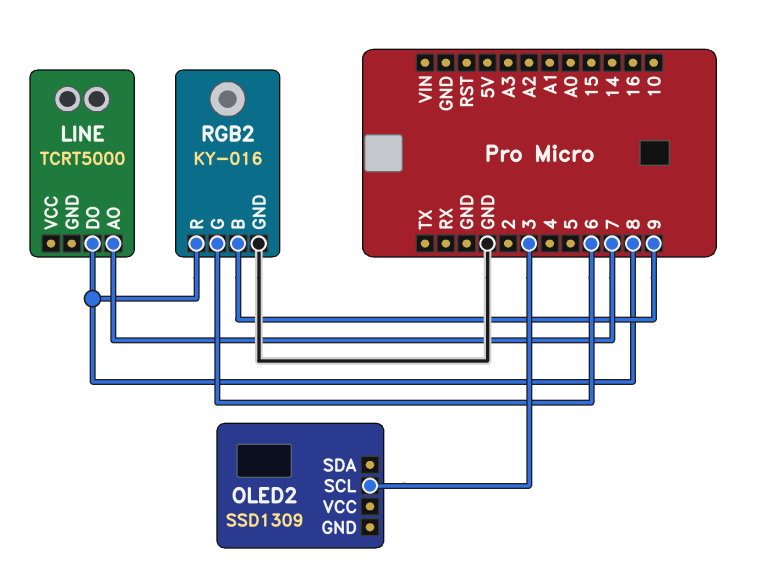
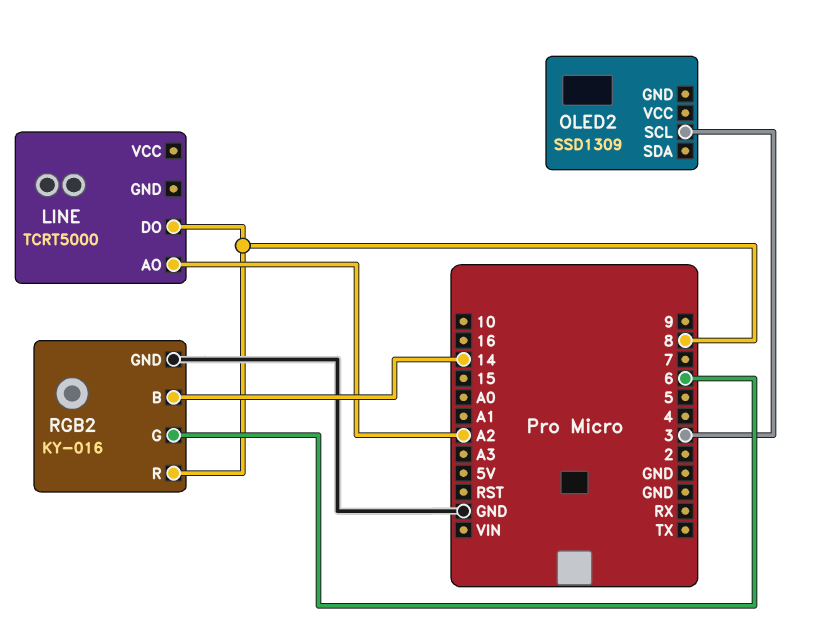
LINE pin AO: 7 -> A2
RGB2 pin B: 9 -> 14

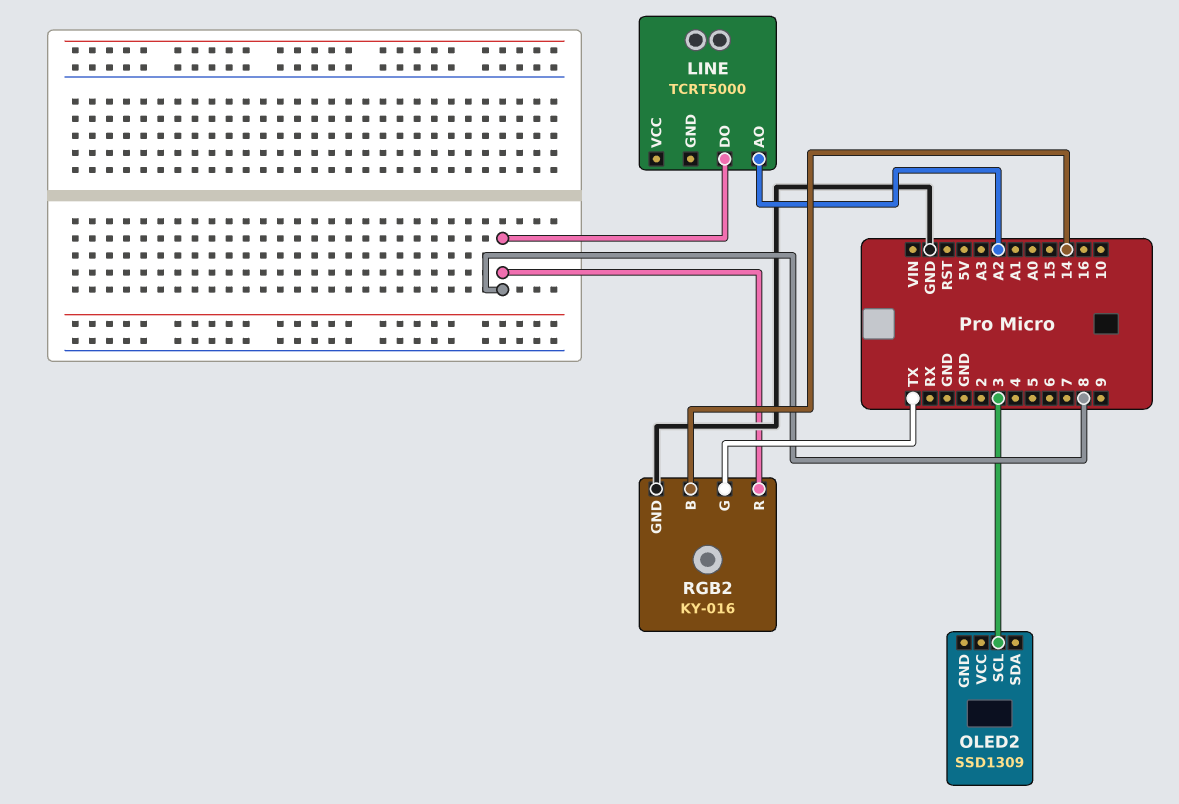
RGB2 pin G: 6 -> TX

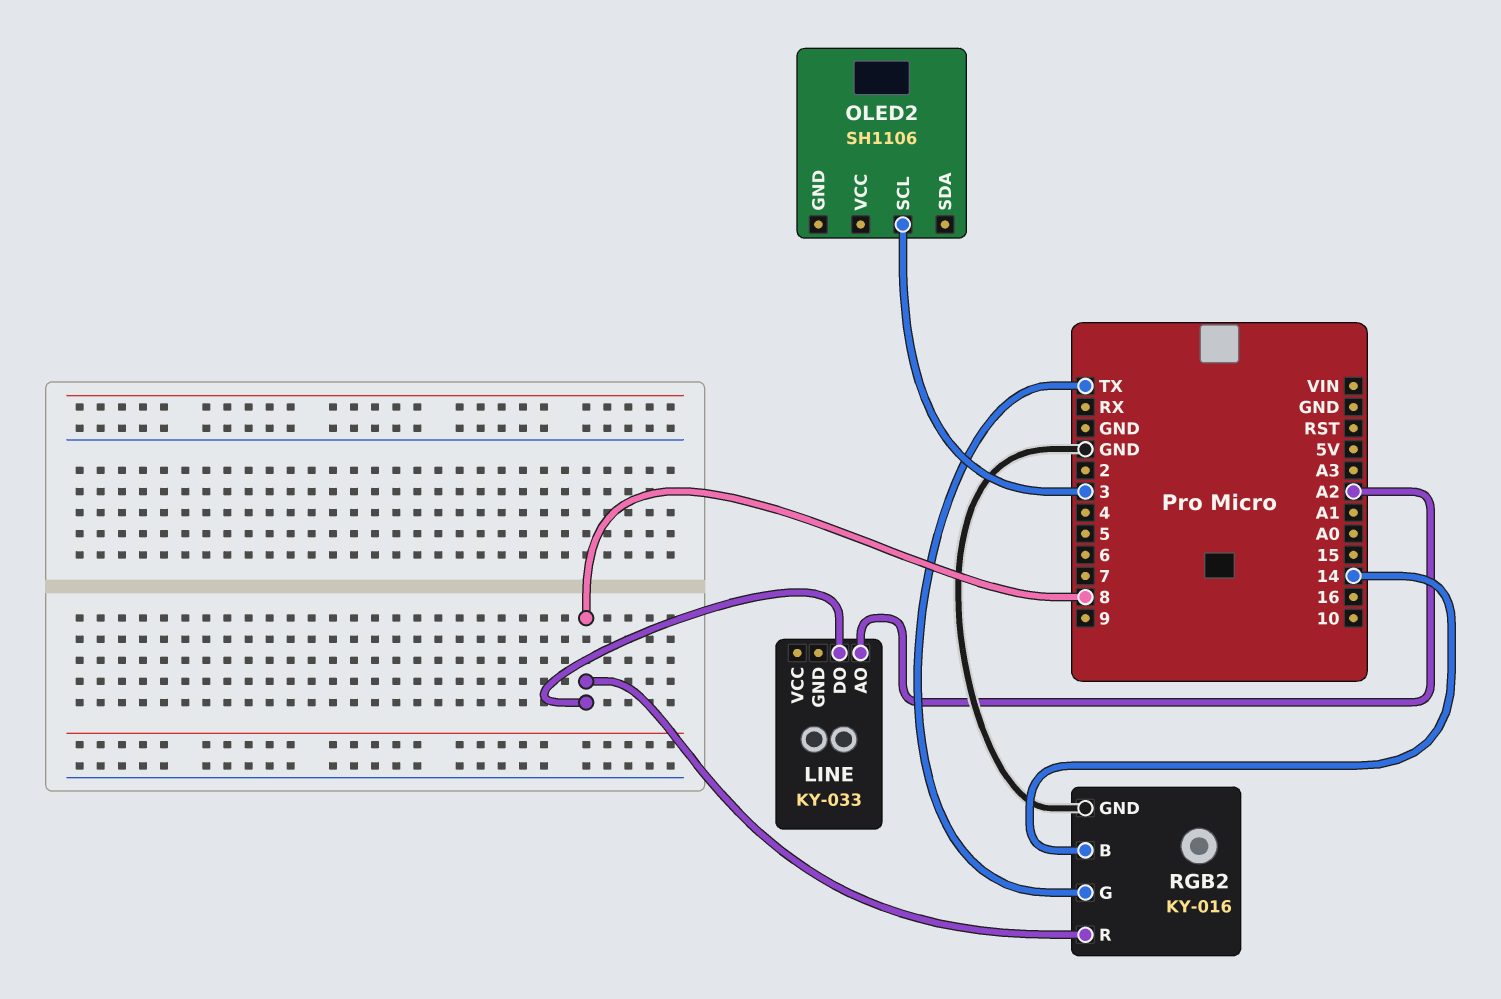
LINE: TCRT5000 -> KY-033
OLED2: SSD1309 -> SH1106

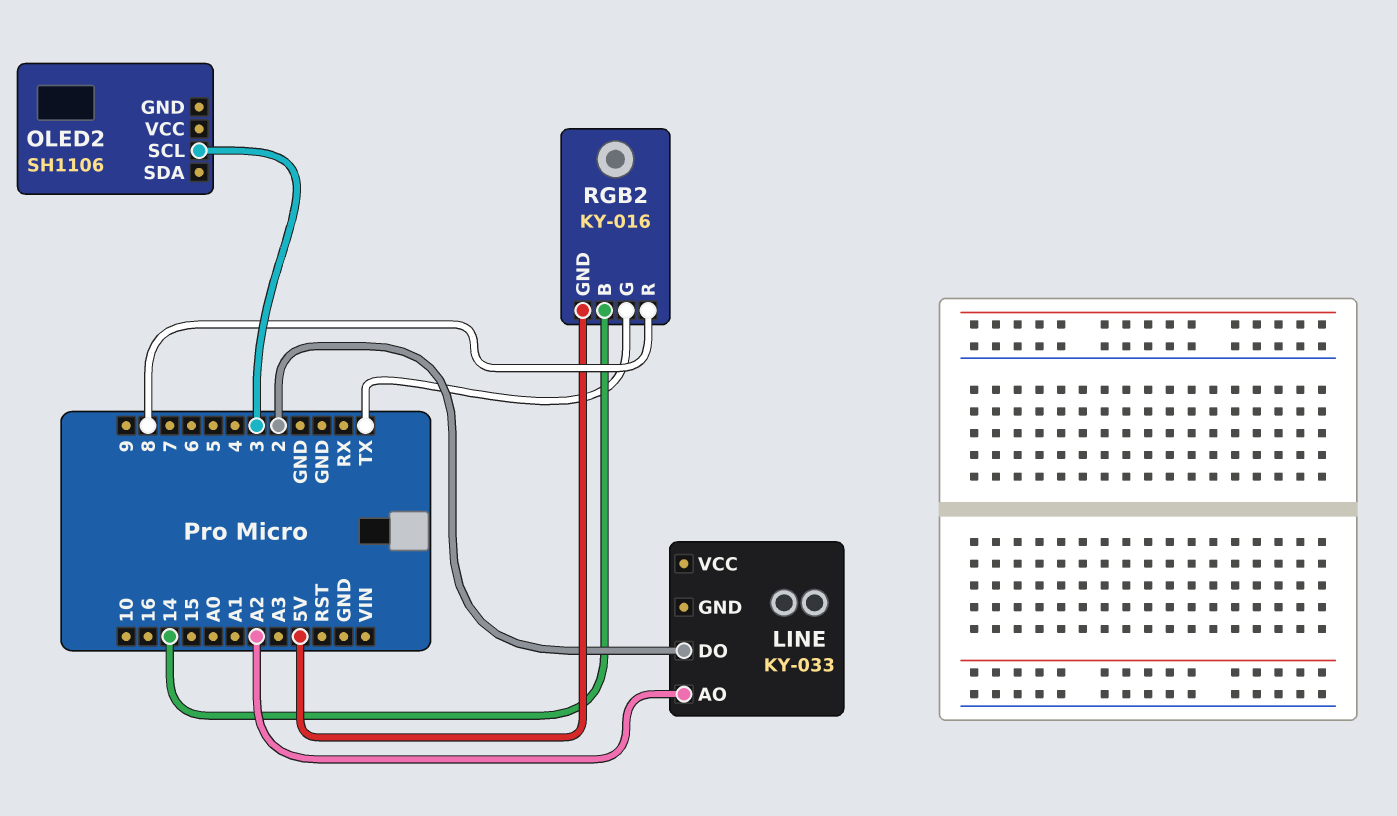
LINE pin DO: 8 -> 2
RGB2 pin GND: GND -> 5V

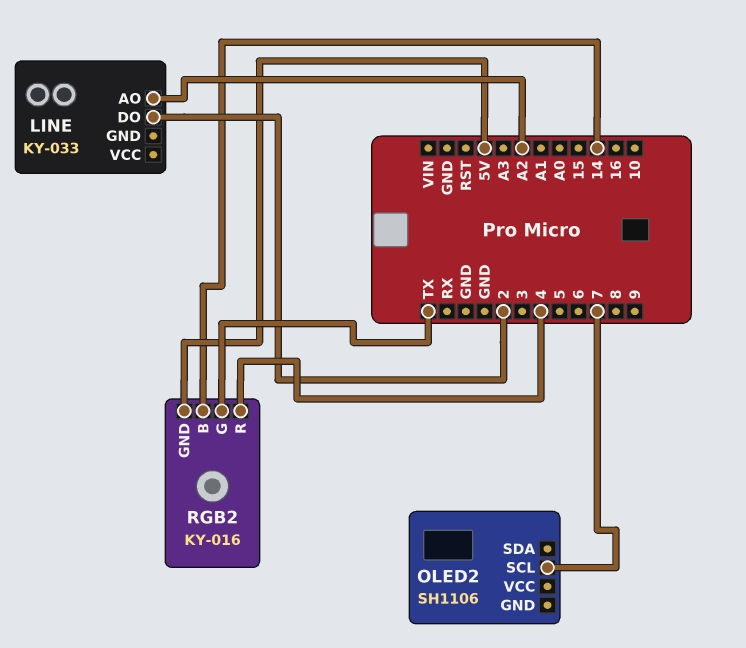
OLED2 pin SCL: 3 -> 7
RGB2 pin R: 8 -> 4

